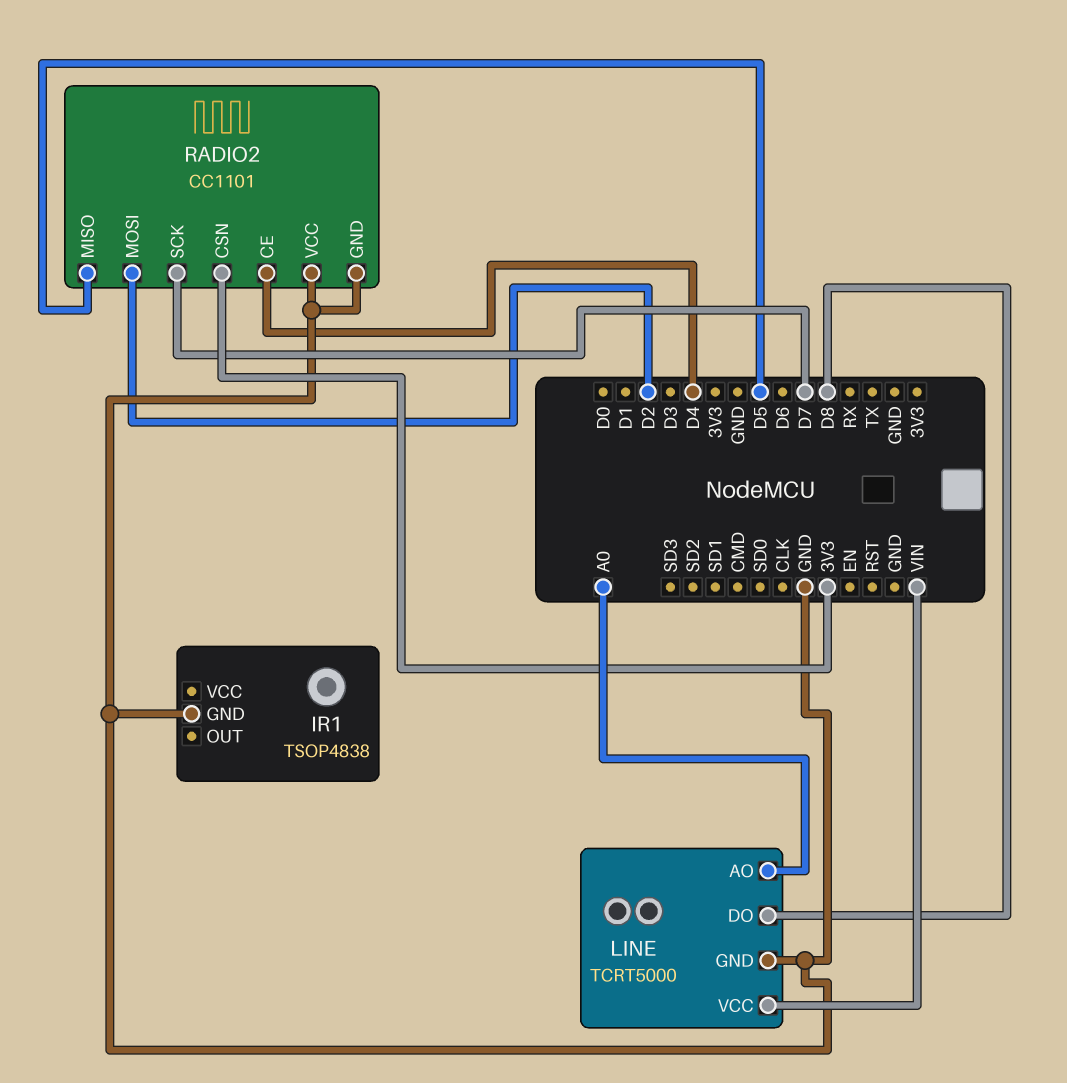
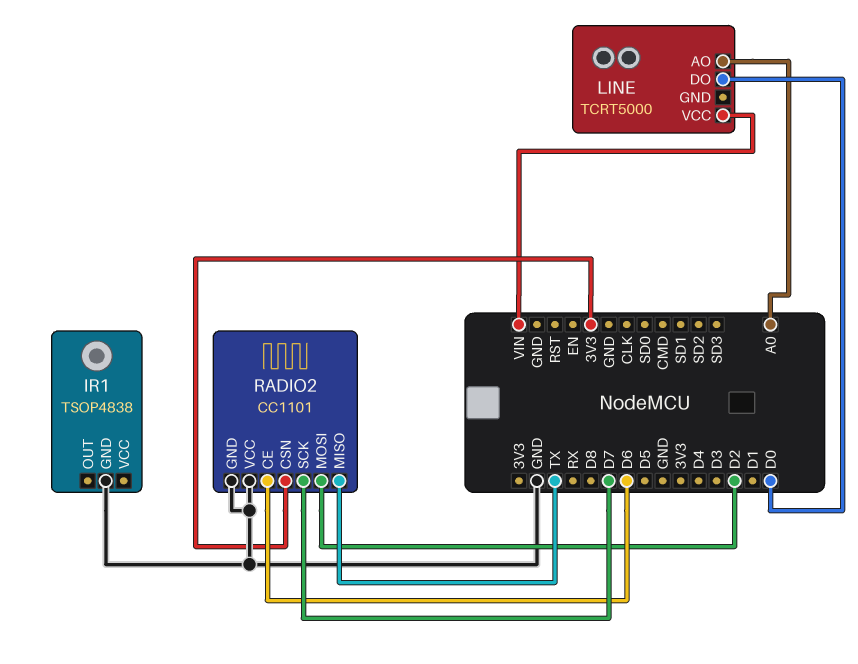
LINE pin DO: D8 -> D0
LINE pin GND: GND -> none
RADIO2 pin CE: D4 -> D6
RADIO2 pin MISO: D5 -> TX

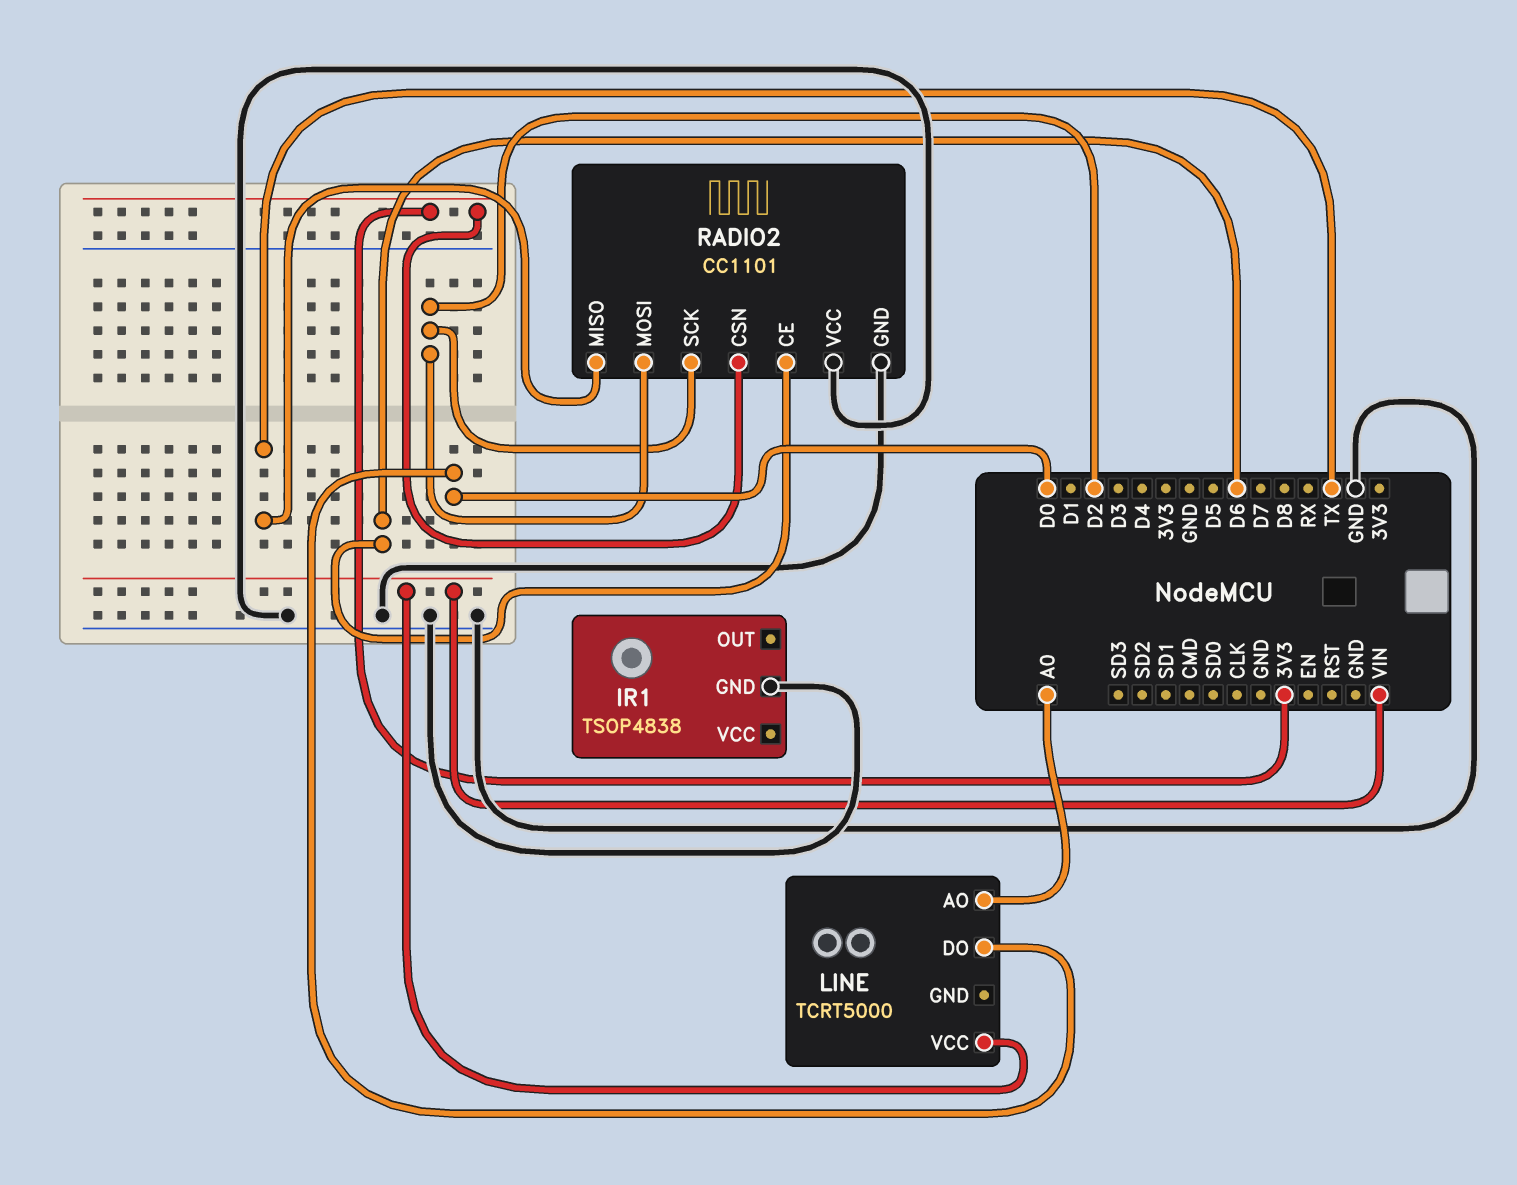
RADIO2 pin SCK: D7 -> D2

